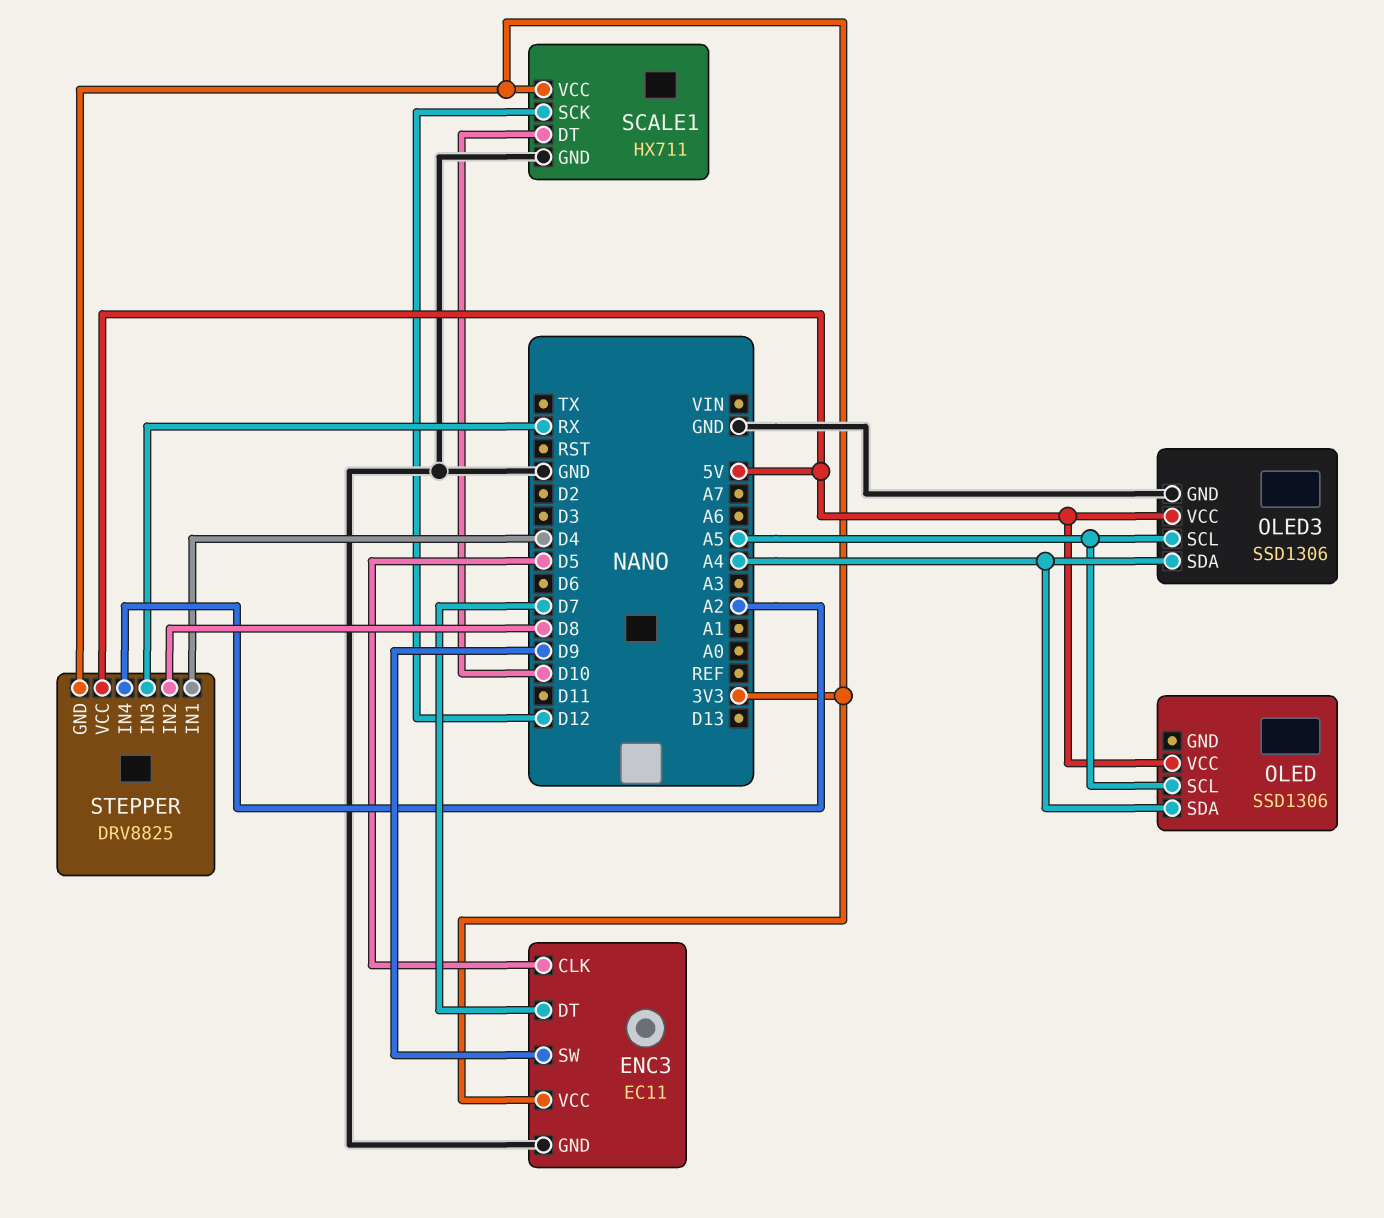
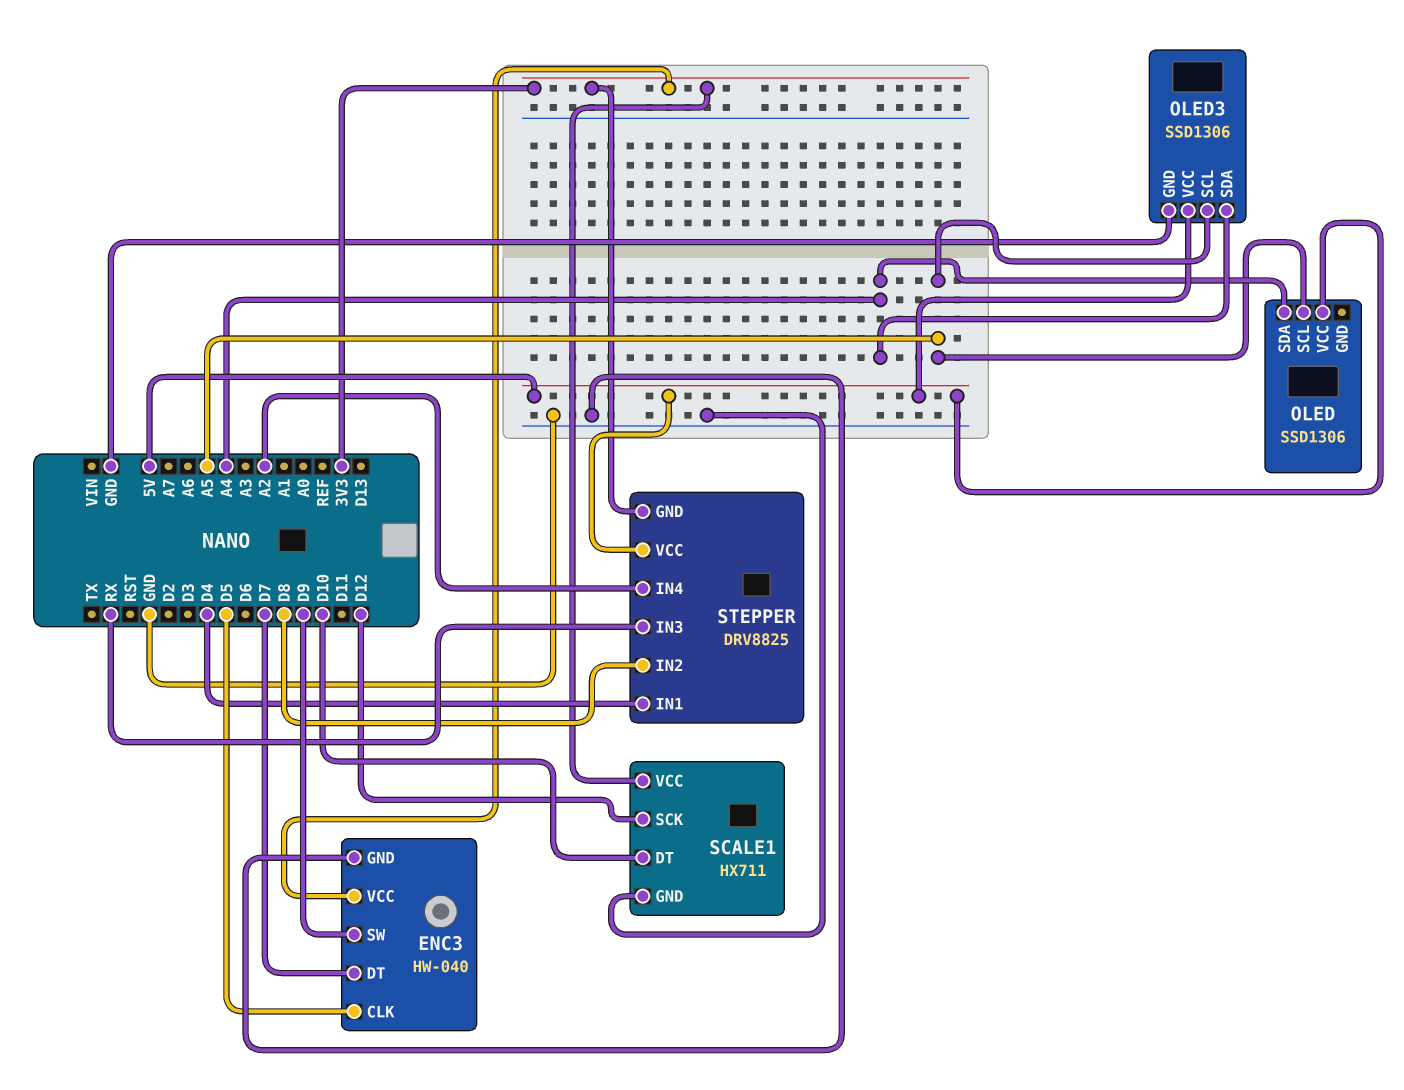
ENC3: EC11 -> HW-040

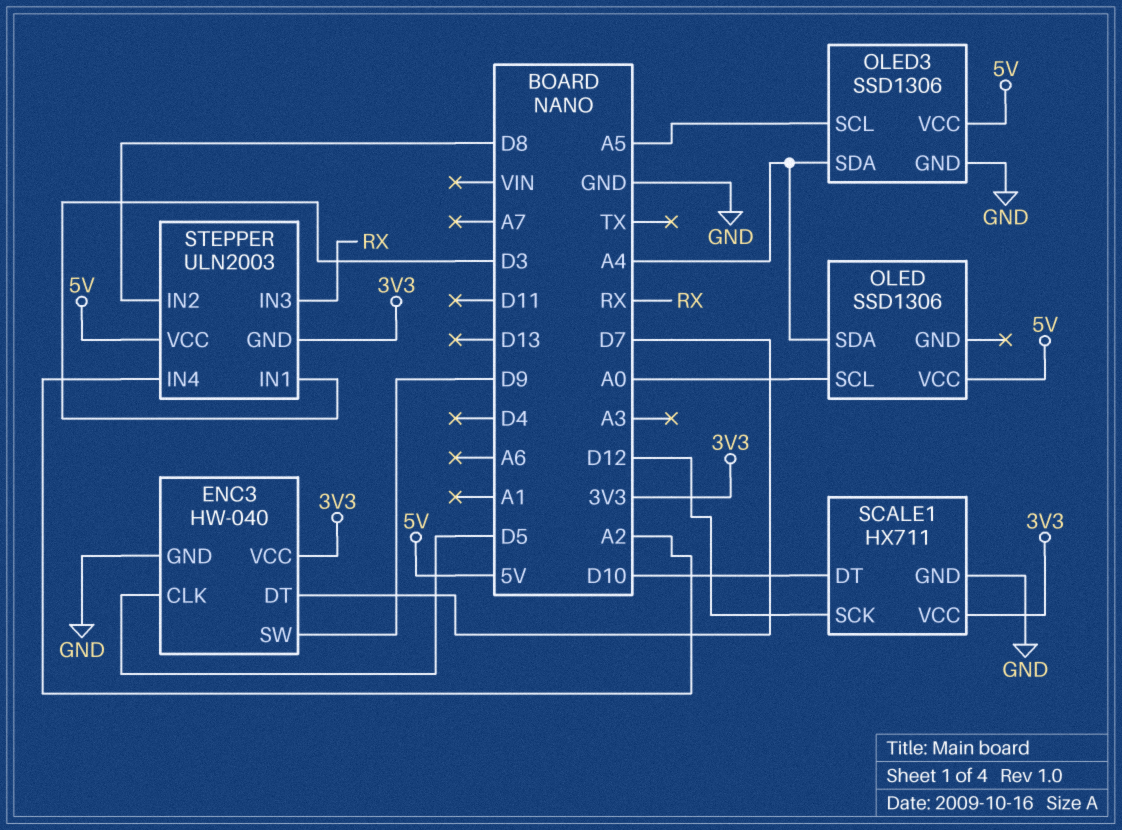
OLED pin SCL: A5 -> A0
STEPPER: DRV8825 -> ULN2003
STEPPER pin IN1: D4 -> D3

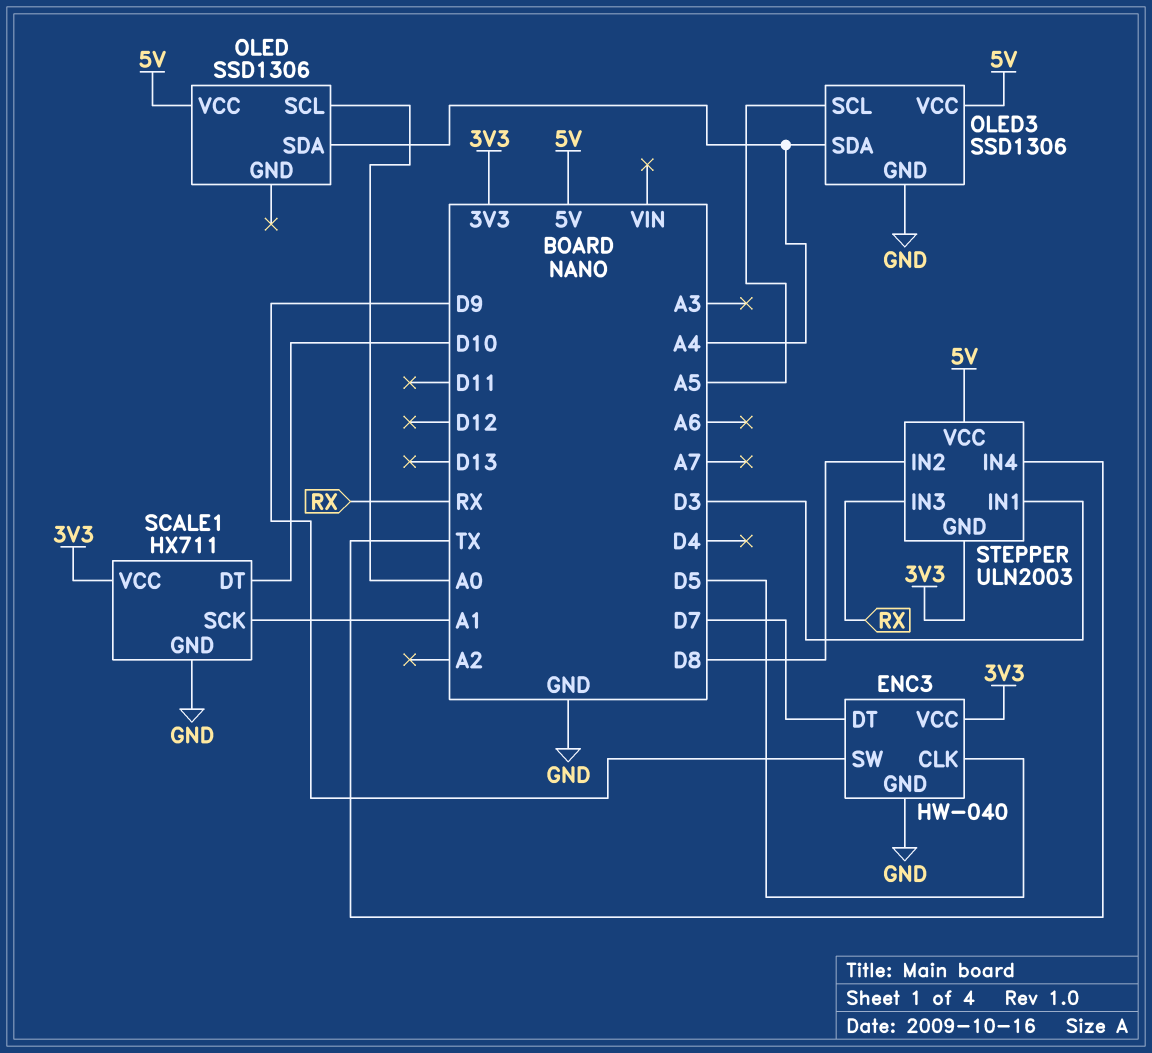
SCALE1 pin SCK: D12 -> A1
STEPPER pin IN4: A2 -> TX

